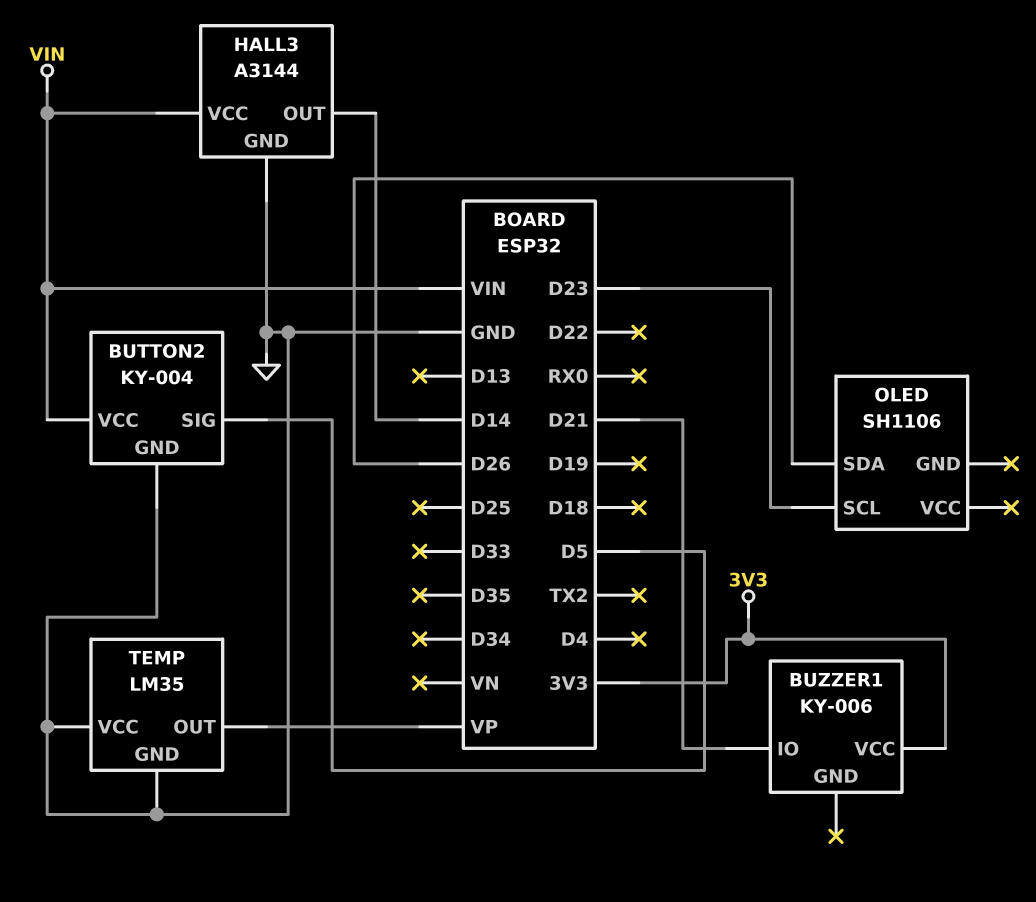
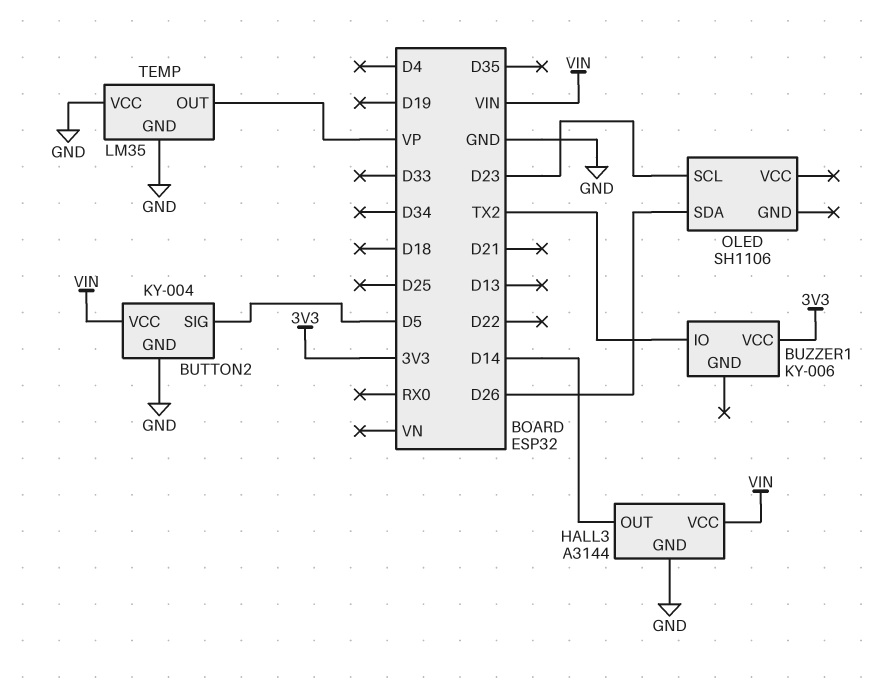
BUZZER1 pin IO: D21 -> TX2

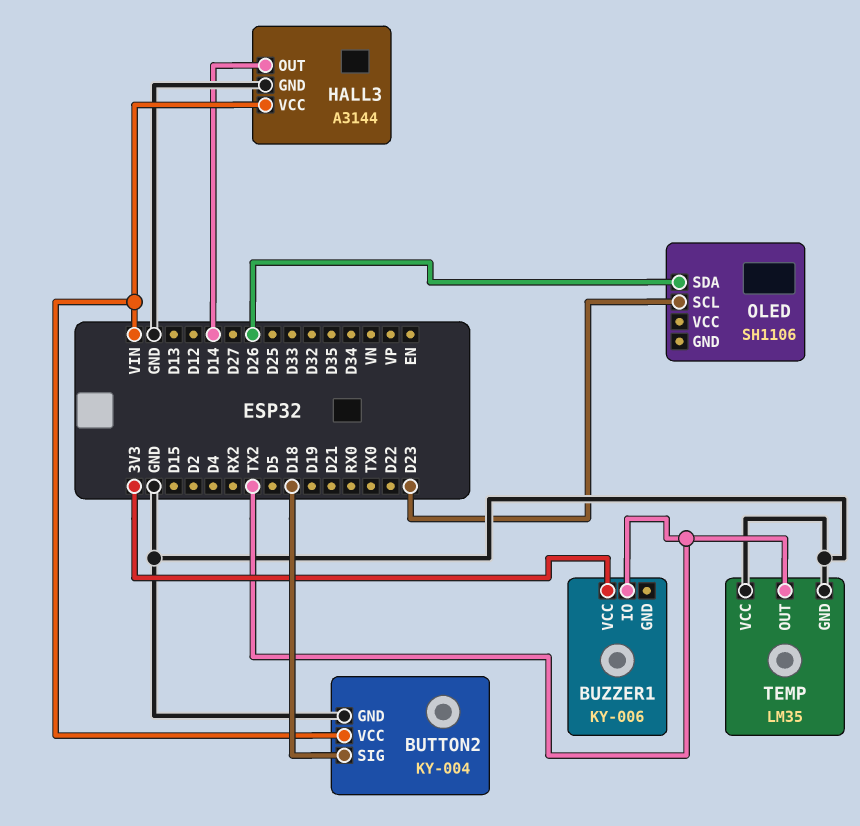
BUTTON2 pin SIG: D5 -> D18
TEMP pin OUT: VP -> TX2

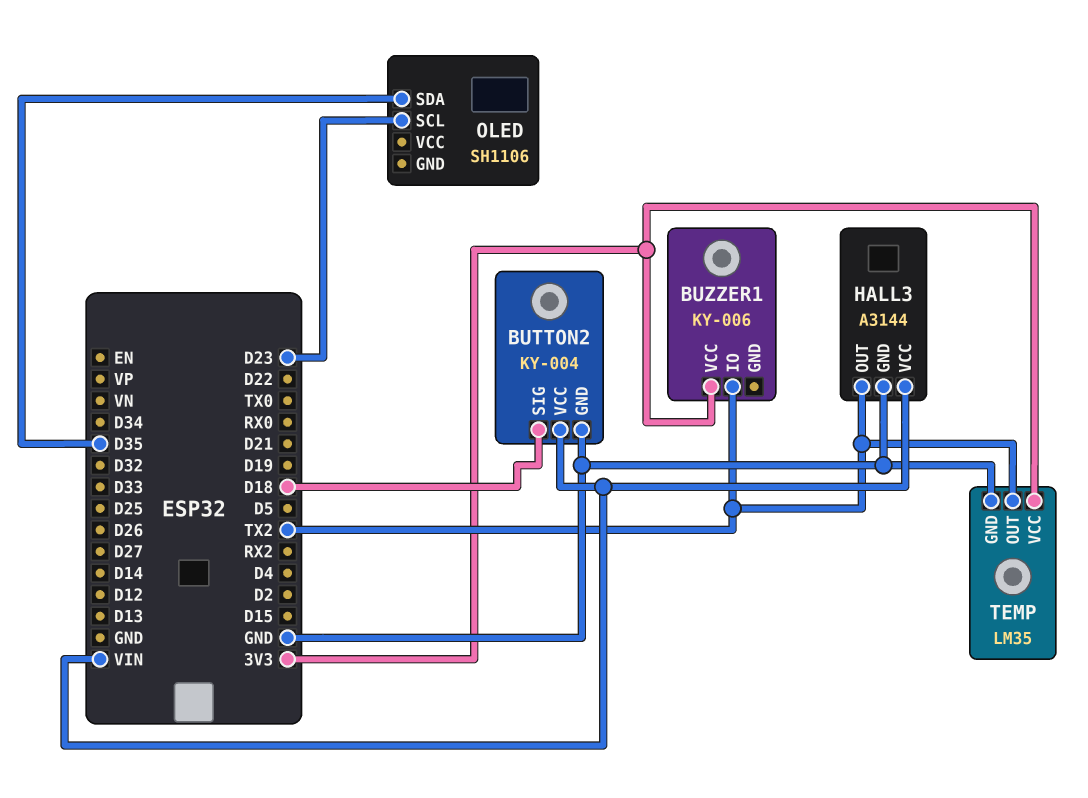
HALL3 pin OUT: D14 -> TX2
OLED pin SDA: D26 -> D35
TEMP pin VCC: GND -> 3V3

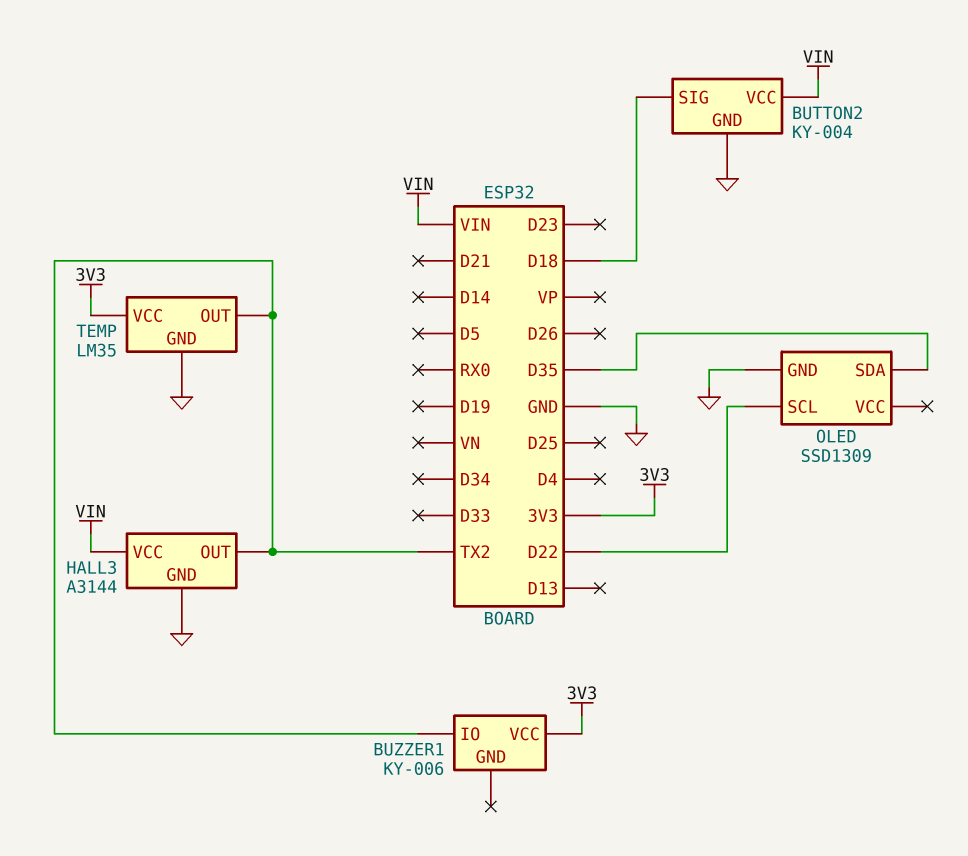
OLED: SH1106 -> SSD1309
OLED pin GND: none -> GND
OLED pin SCL: D23 -> D22

